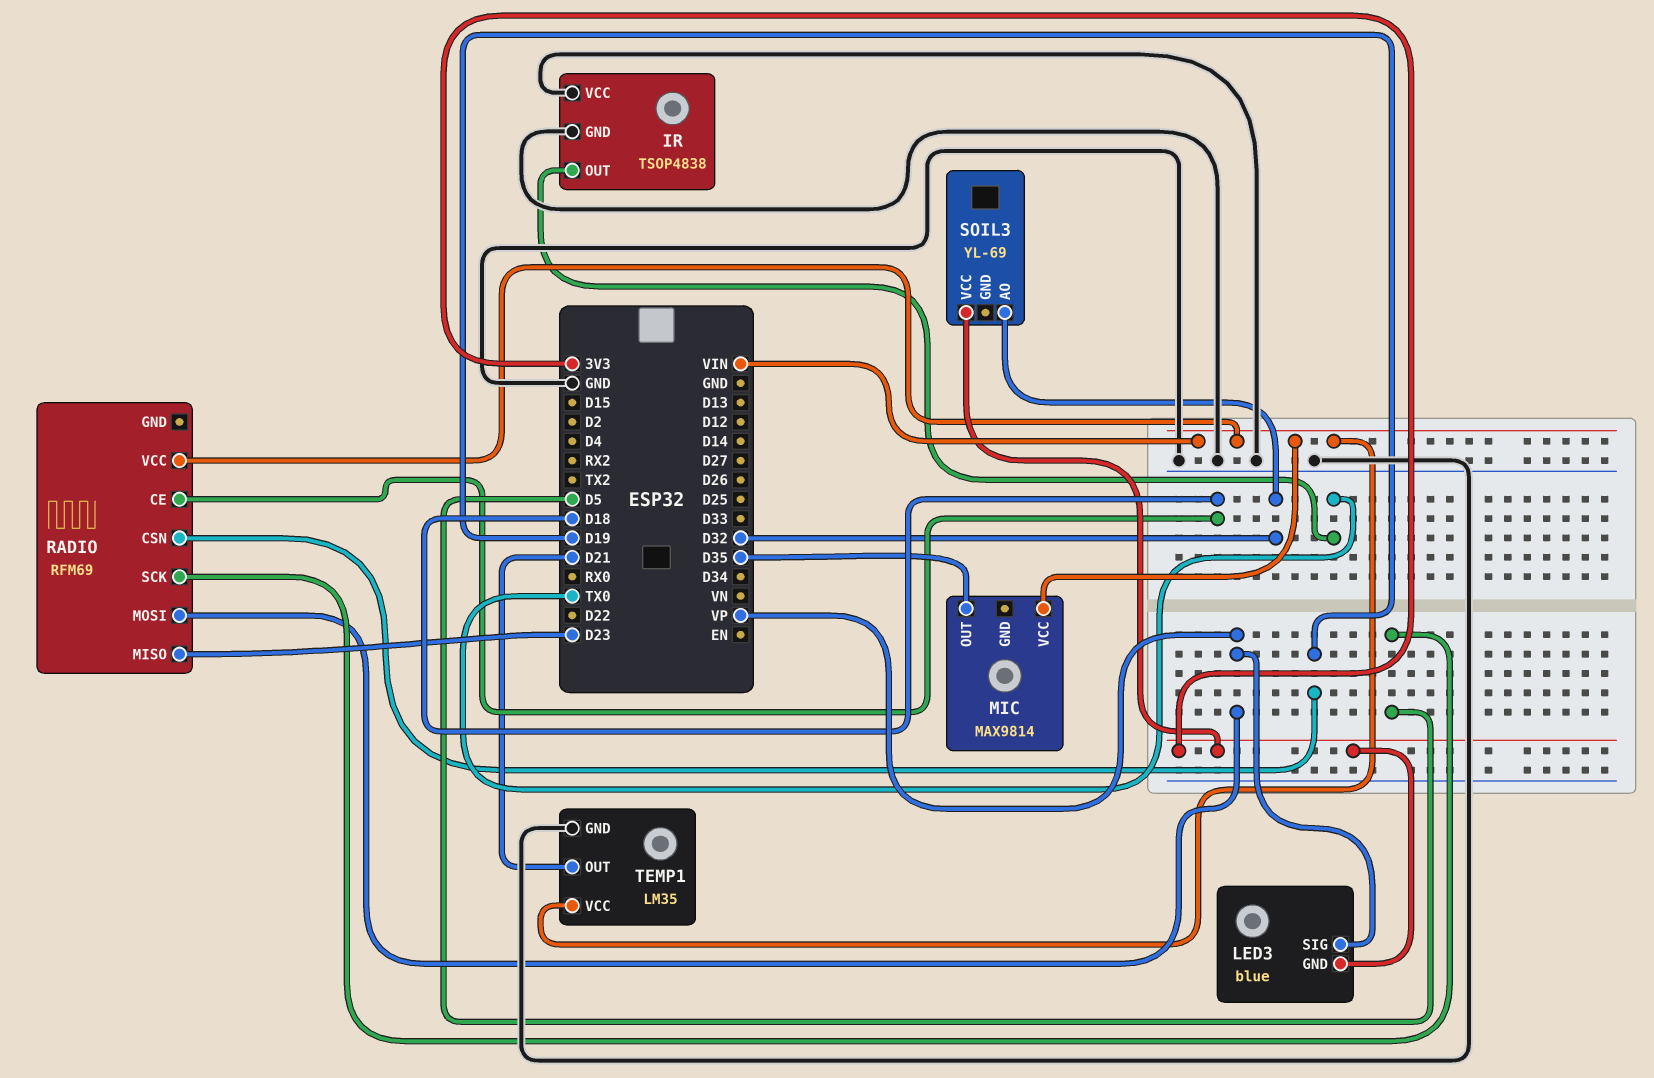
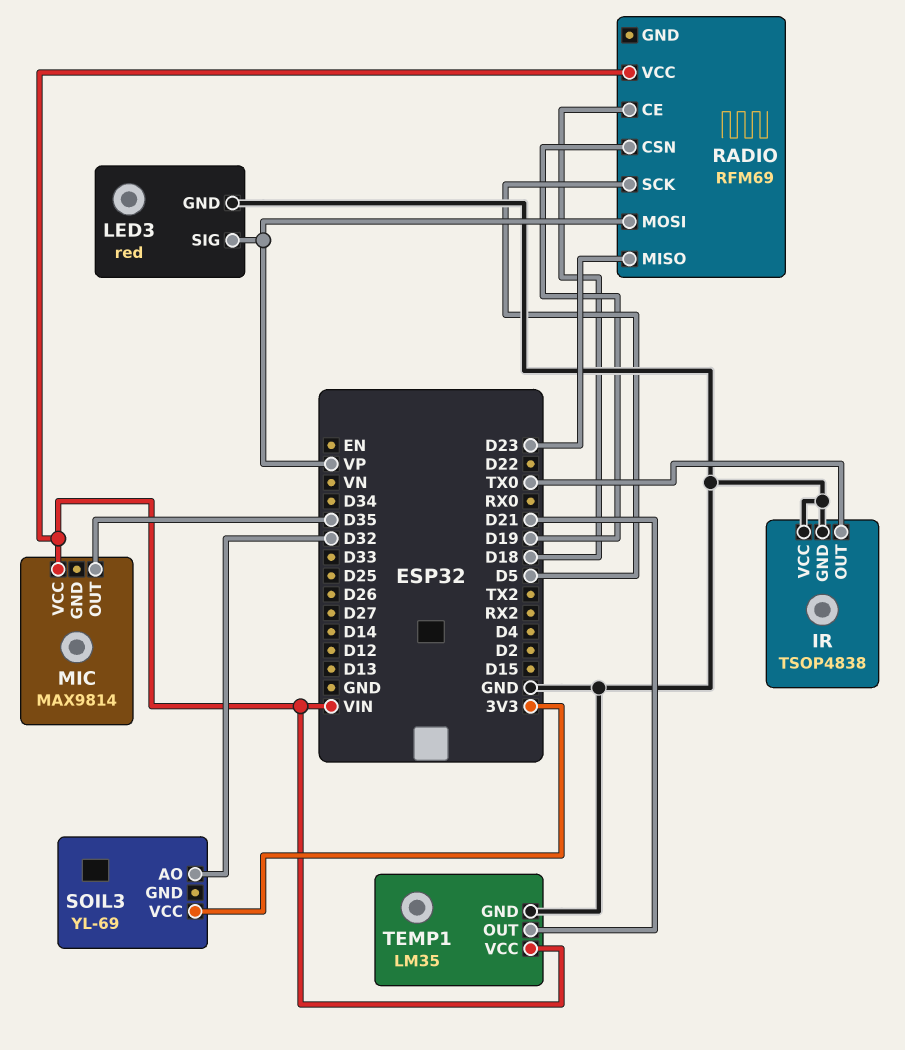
LED3: blue -> red
LED3 pin GND: 3V3 -> GND

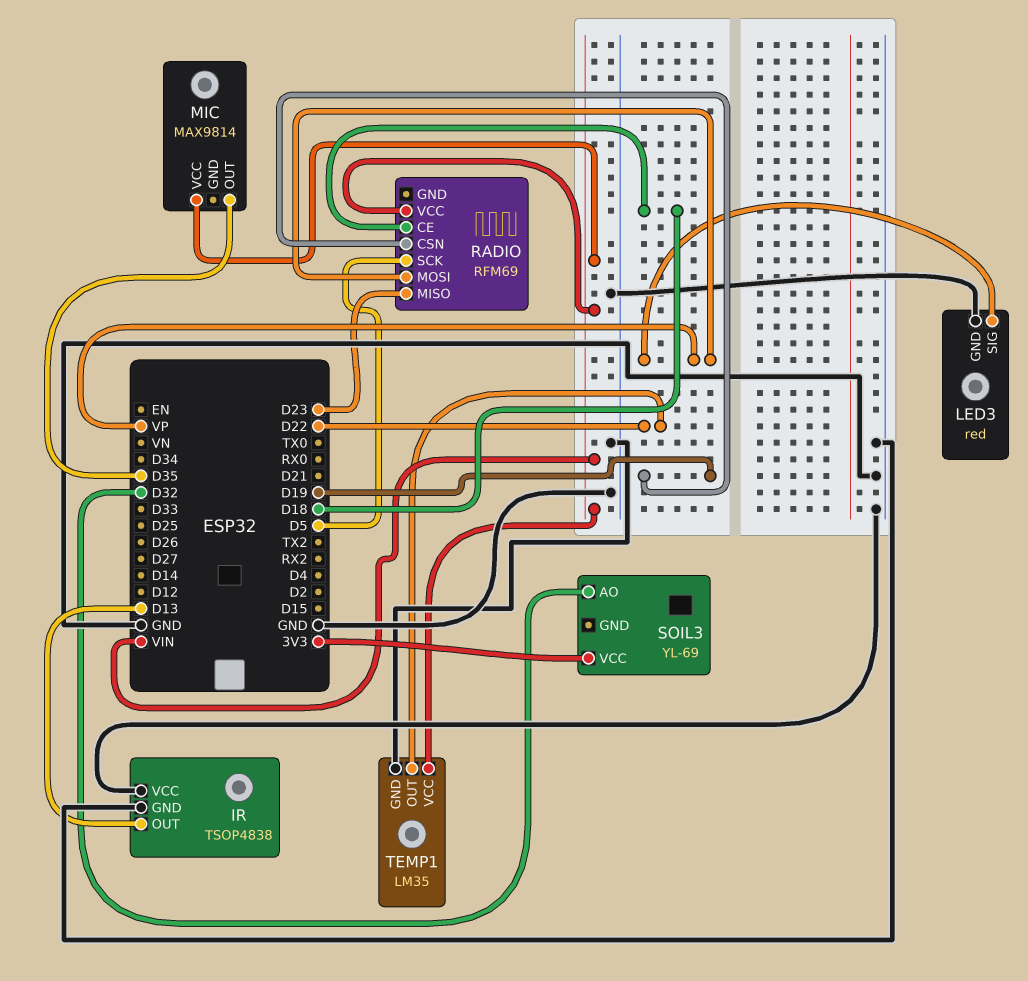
IR pin OUT: TX0 -> D13
TEMP1 pin OUT: D21 -> D22

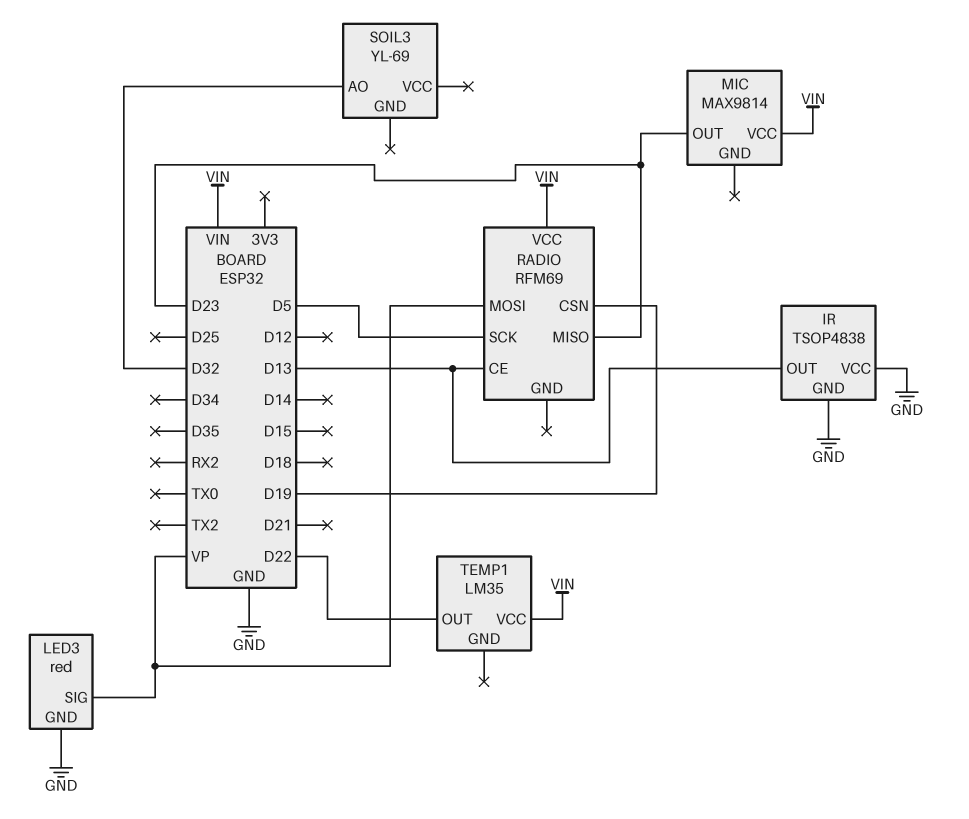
MIC pin OUT: D35 -> D23
RADIO pin CE: D18 -> D13
SOIL3 pin VCC: 3V3 -> none
TEMP1 pin GND: GND -> none

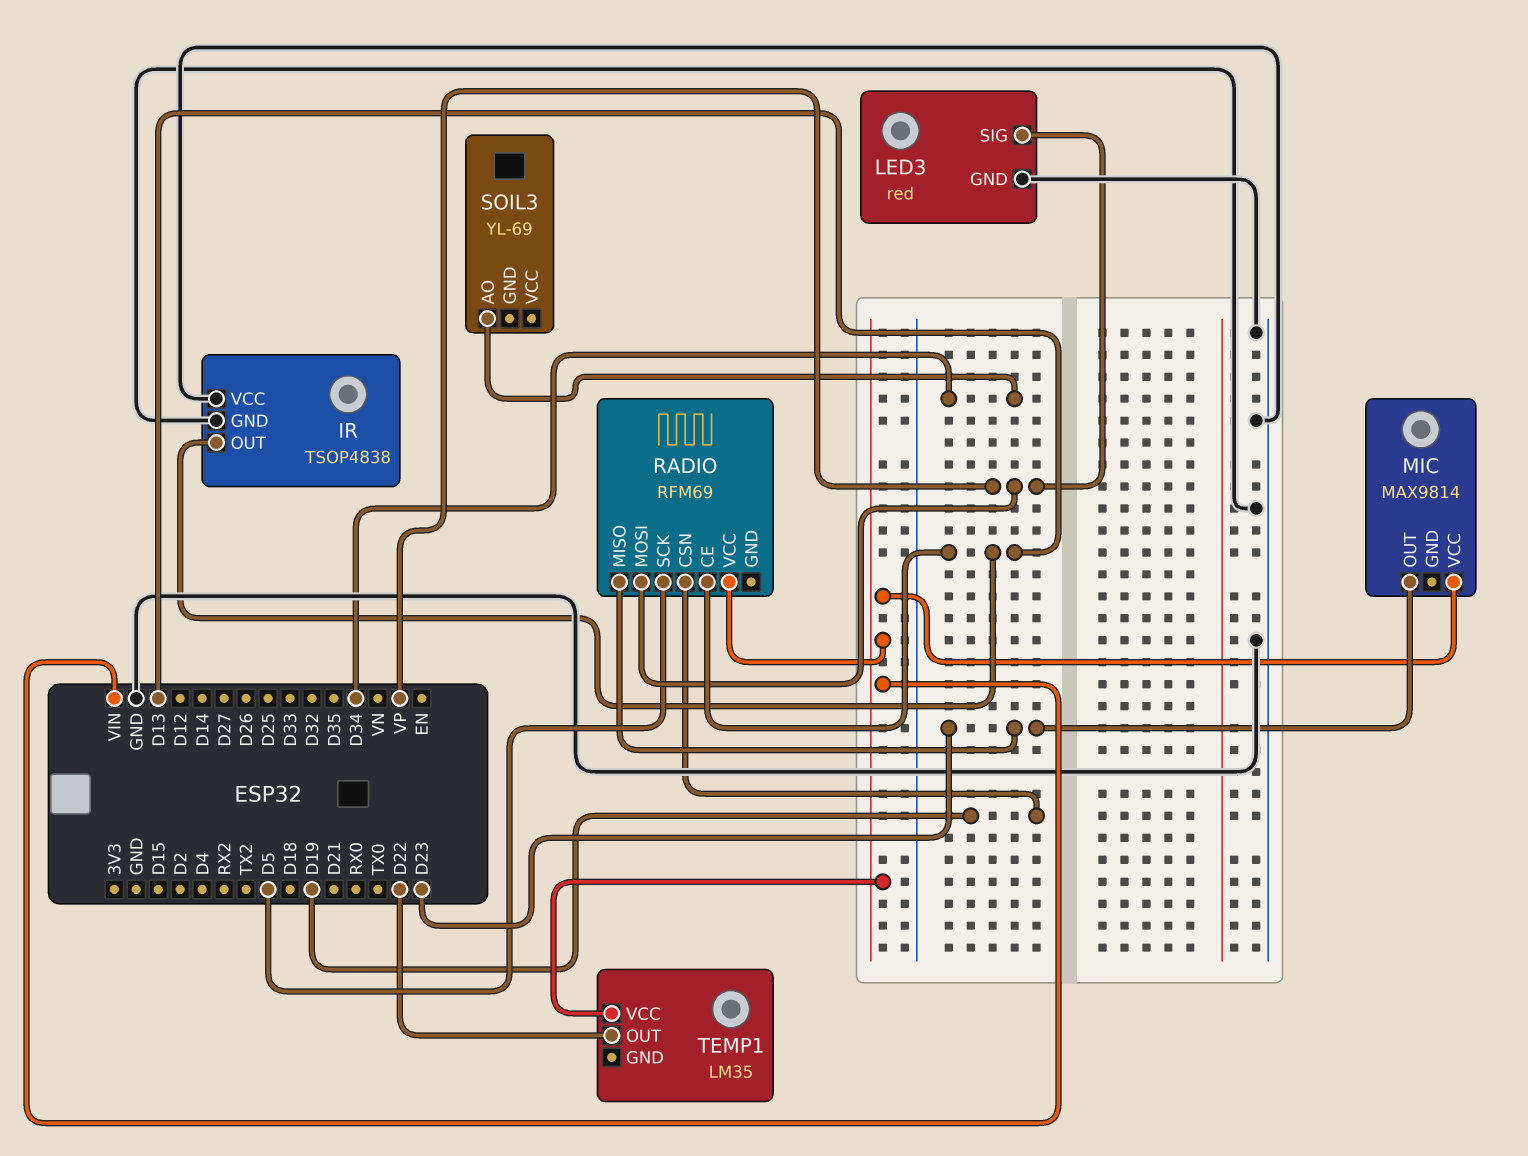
SOIL3 pin AO: D32 -> D34

